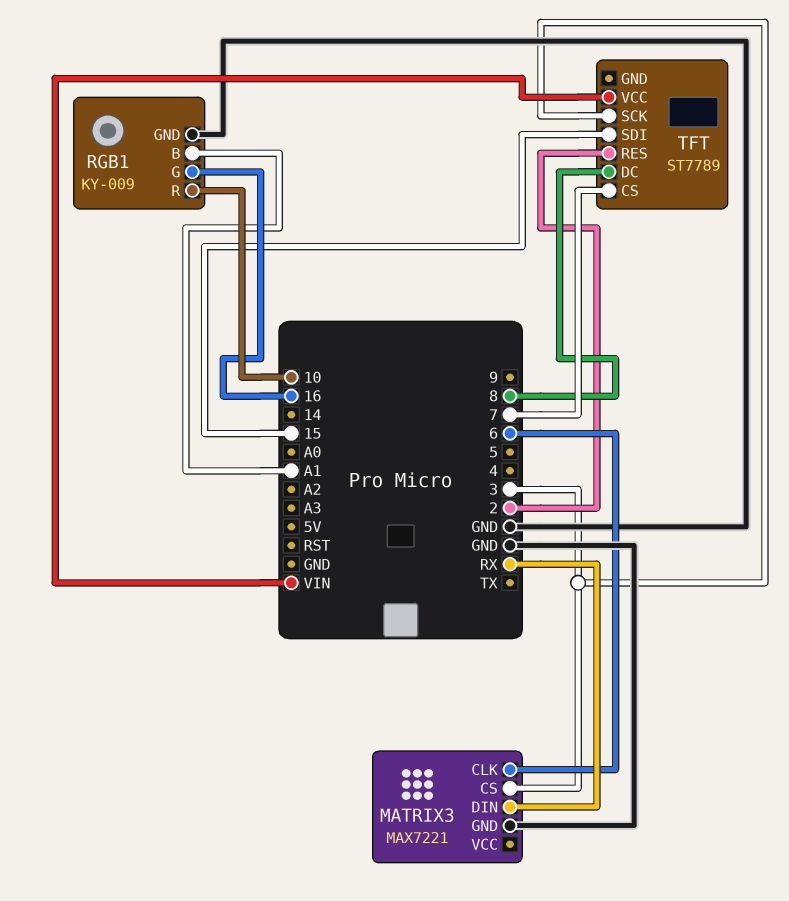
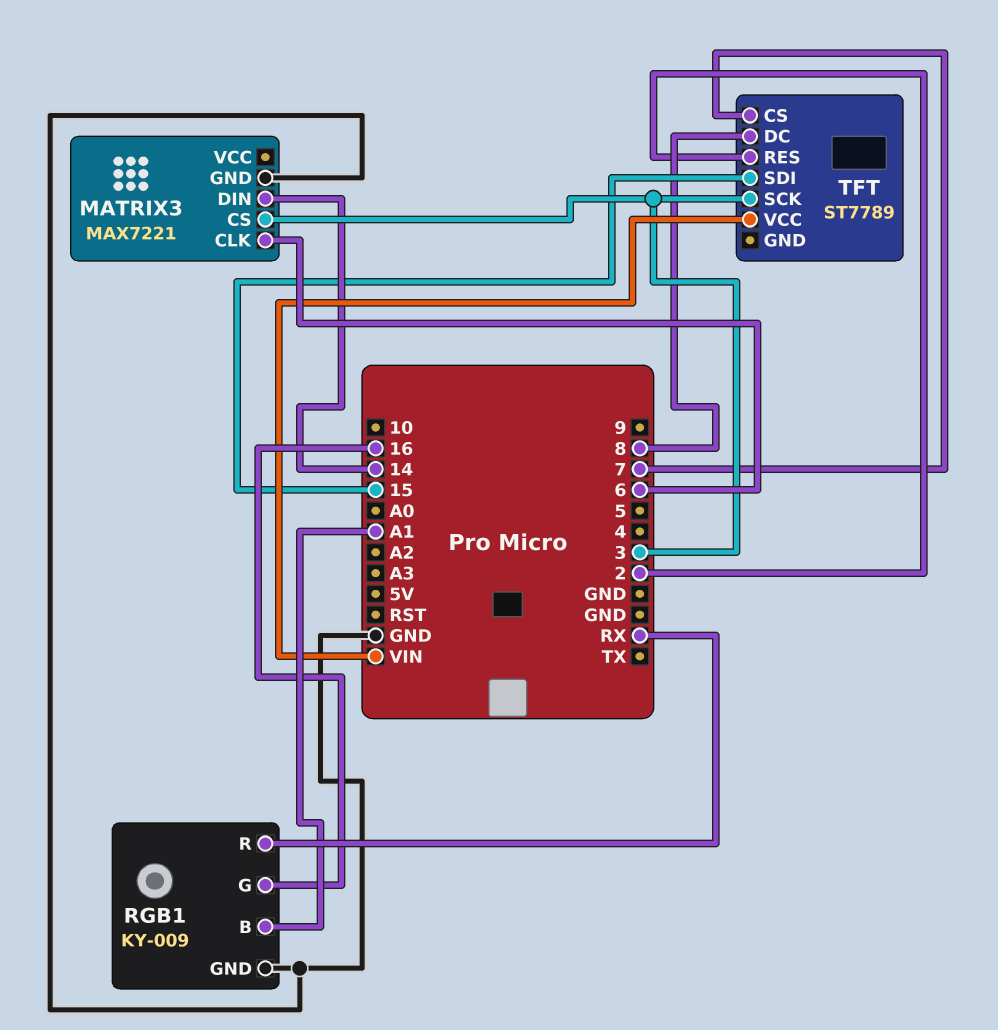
MATRIX3 pin DIN: RX -> 14
RGB1 pin R: 10 -> RX

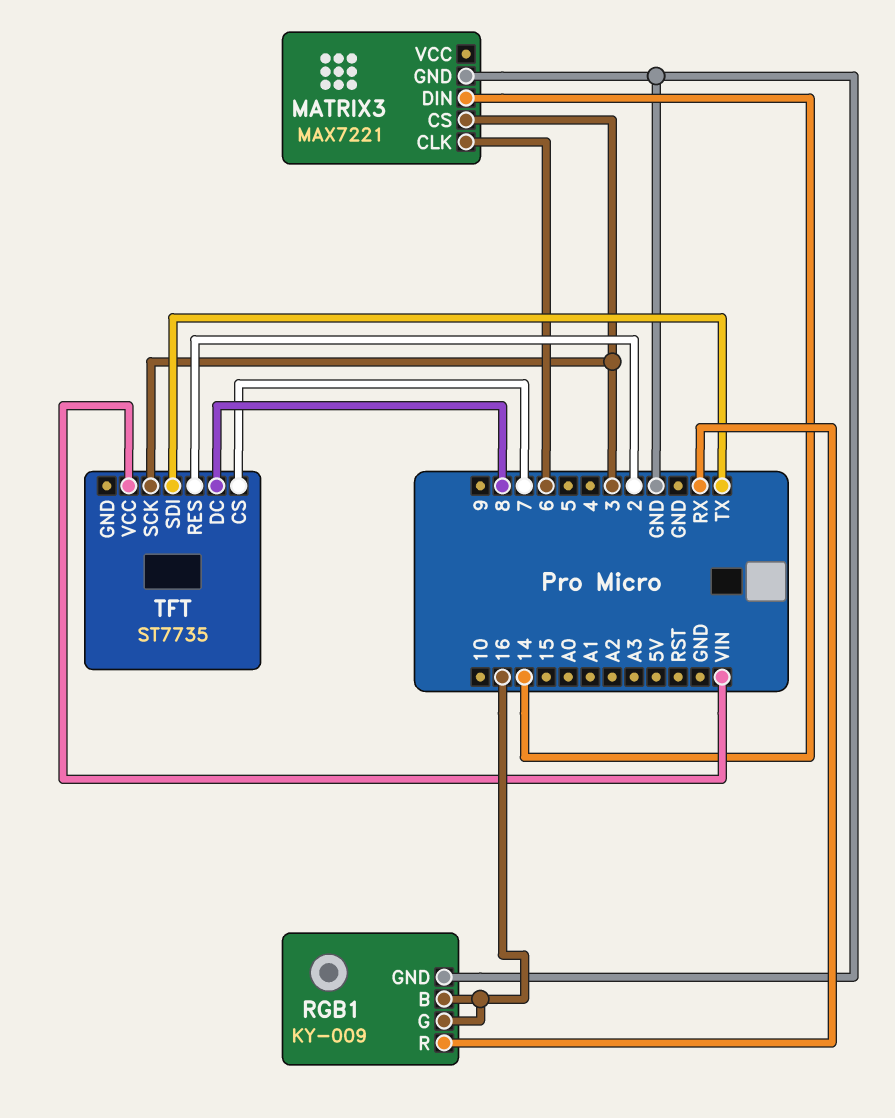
RGB1 pin B: A1 -> 16
TFT: ST7789 -> ST7735
TFT pin SDI: 15 -> TX

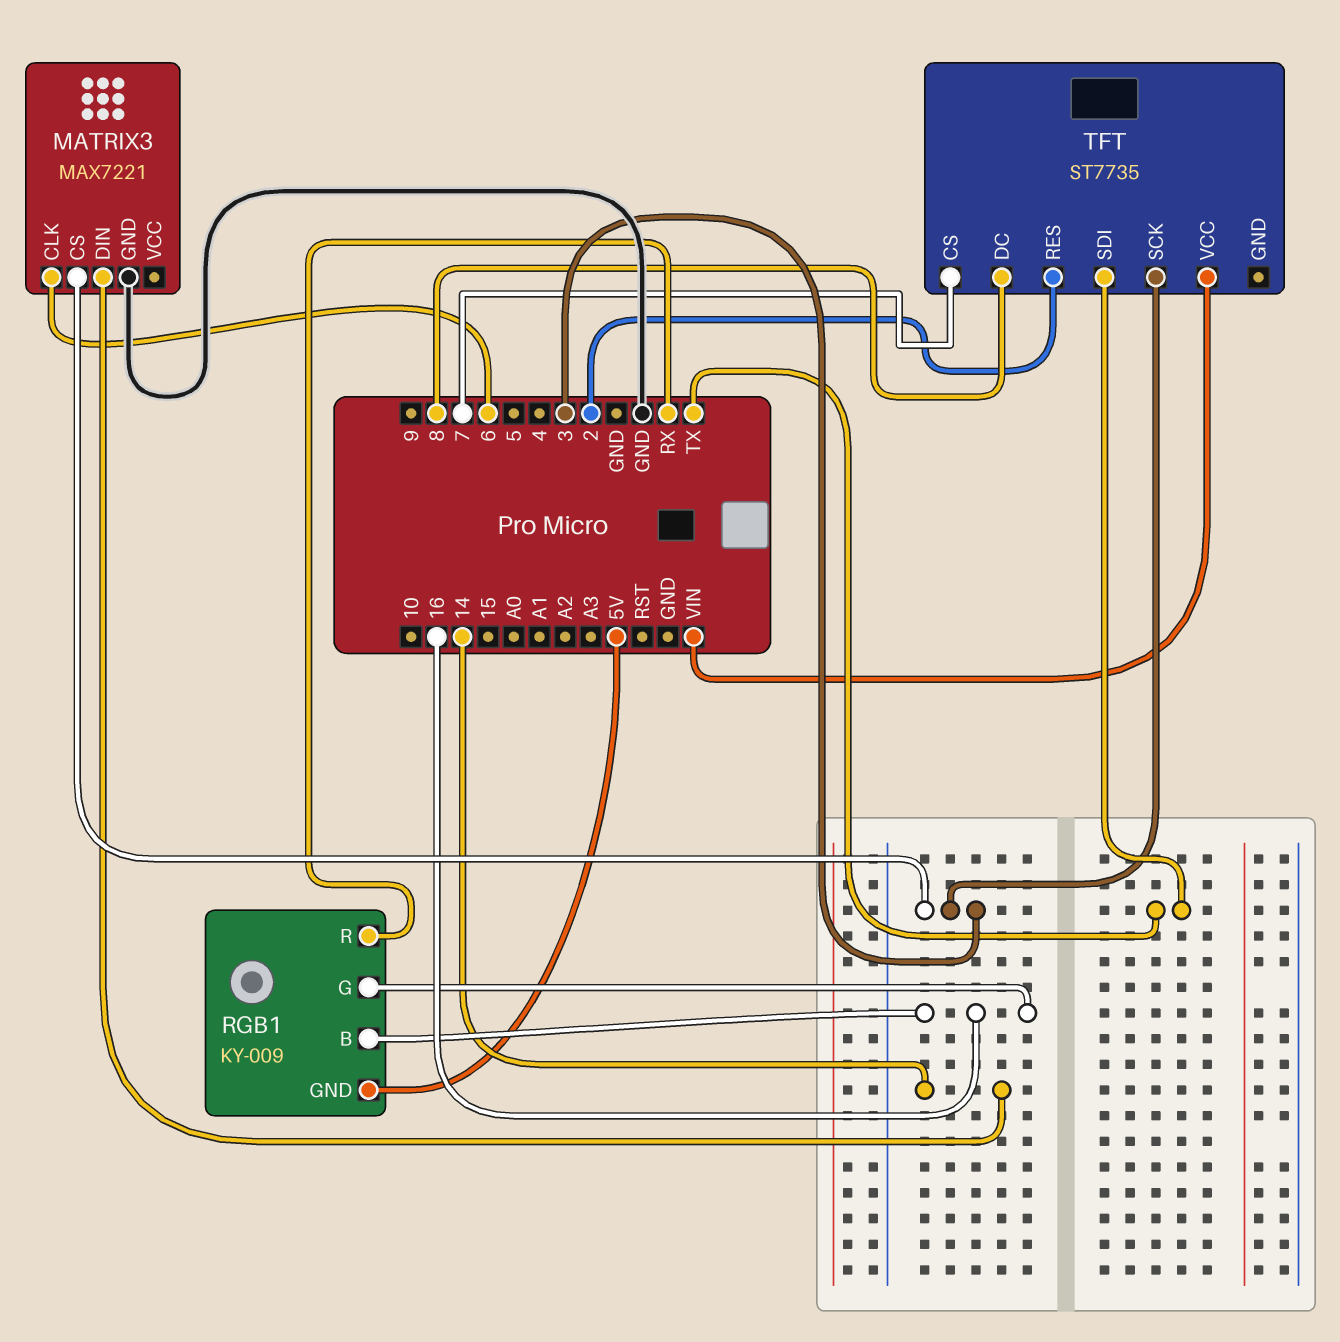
RGB1 pin GND: GND -> 5V

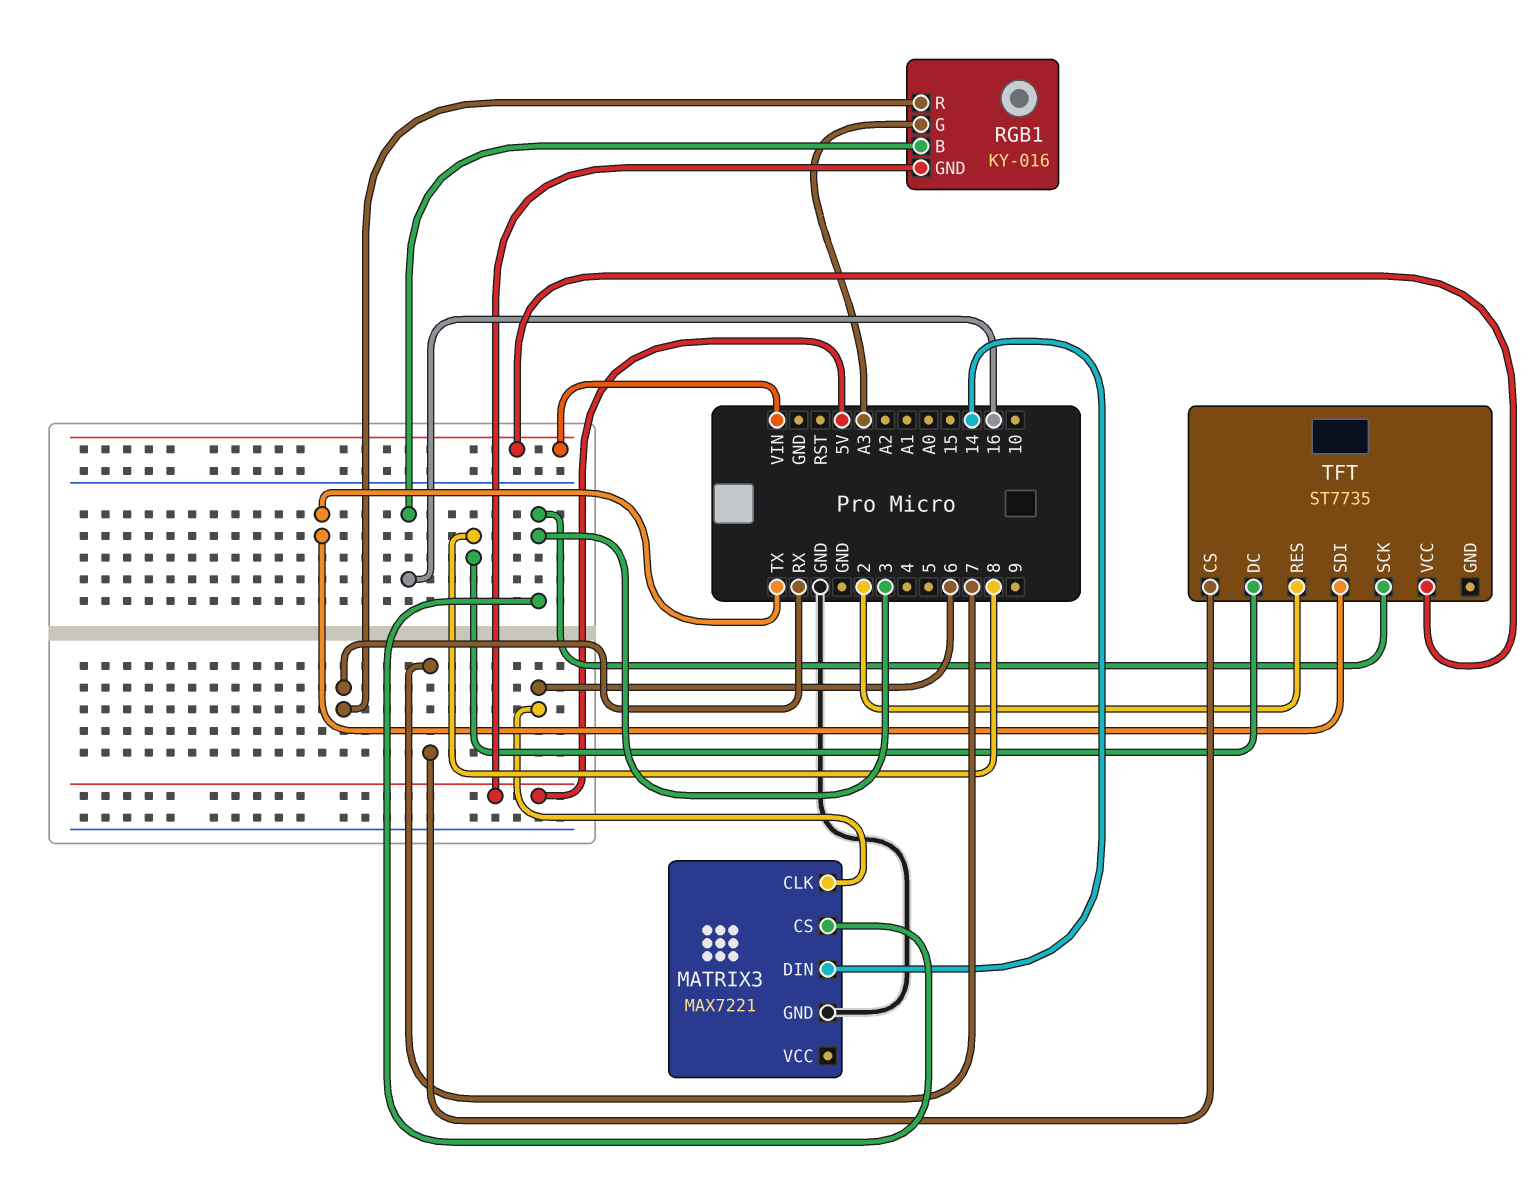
RGB1: KY-009 -> KY-016
RGB1 pin G: 16 -> A3

